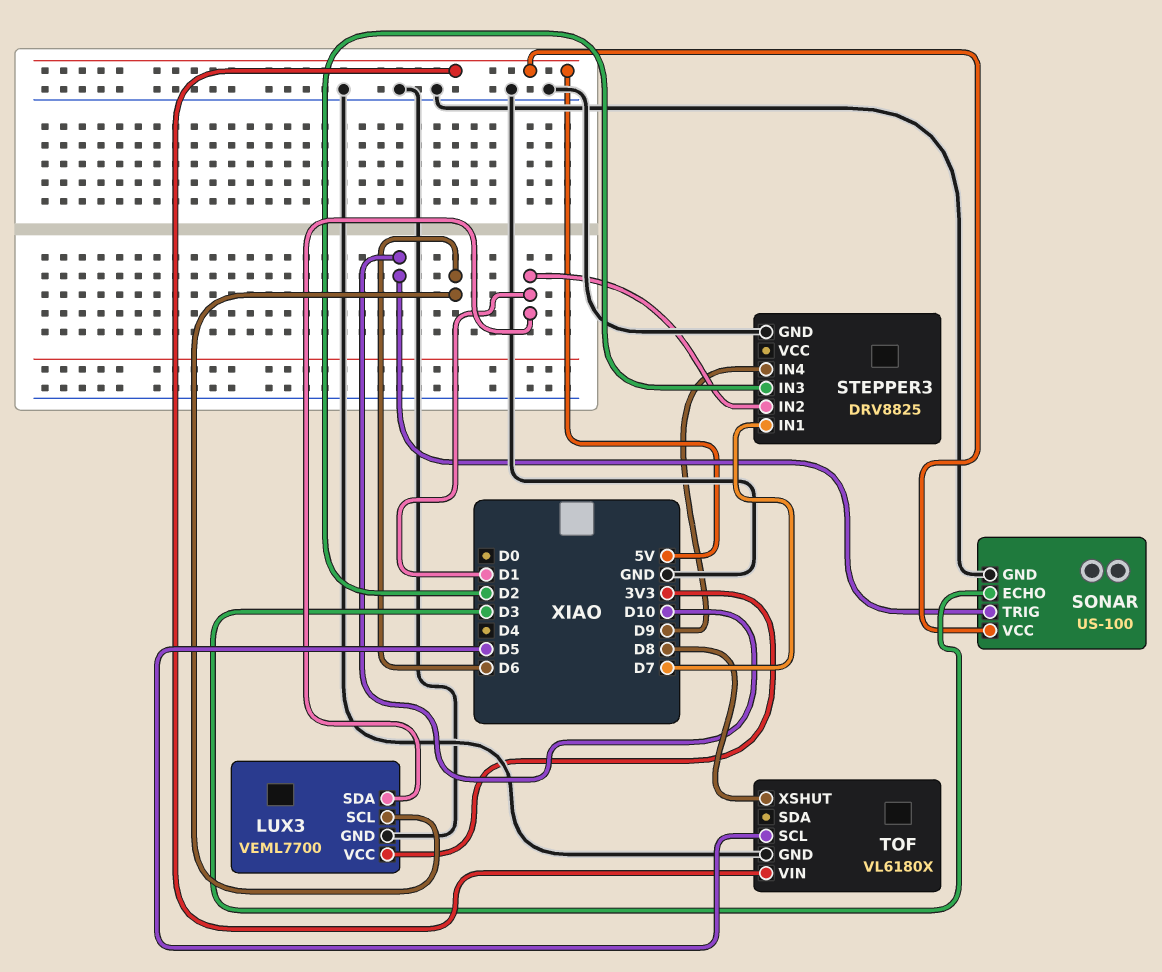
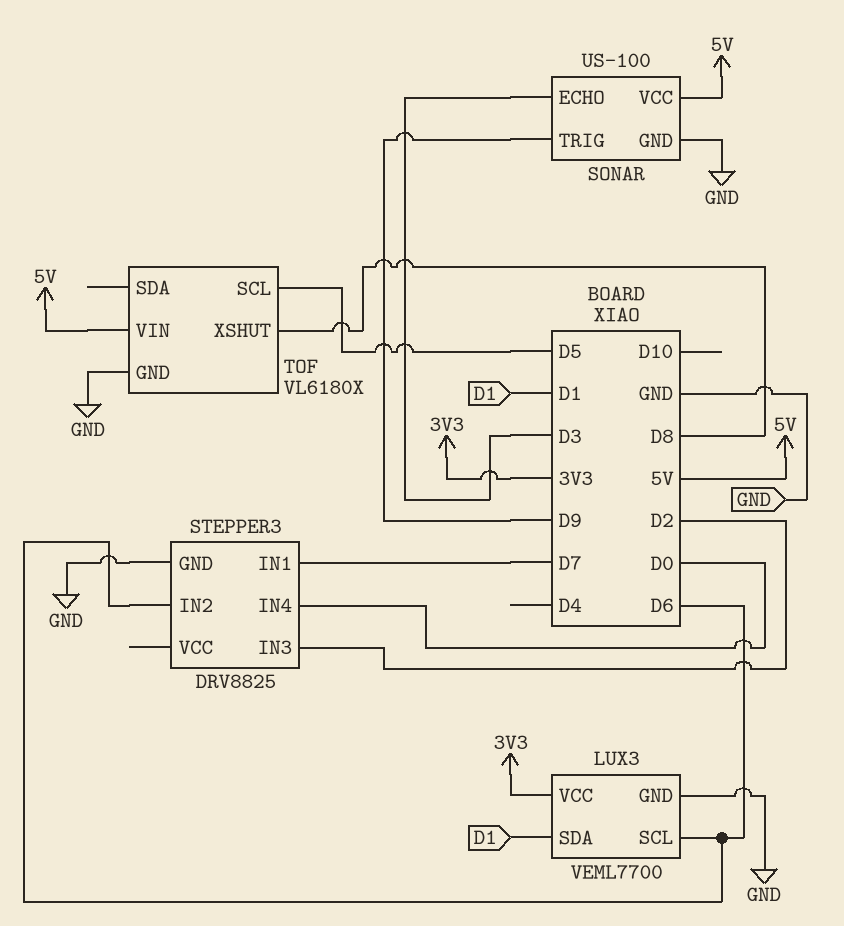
SONAR pin TRIG: D10 -> D9
STEPPER3 pin IN2: D1 -> D6
STEPPER3 pin IN4: D9 -> D0

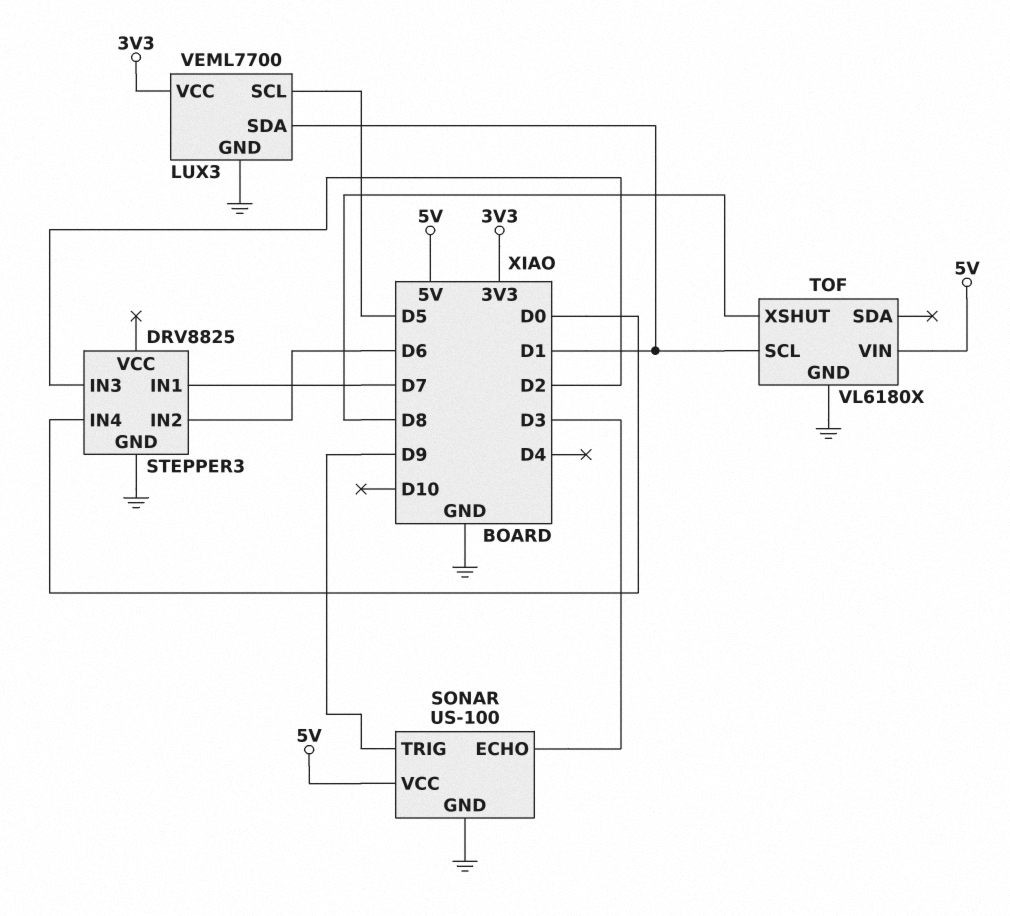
LUX3 pin SCL: D6 -> D5
TOF pin SCL: D5 -> D1

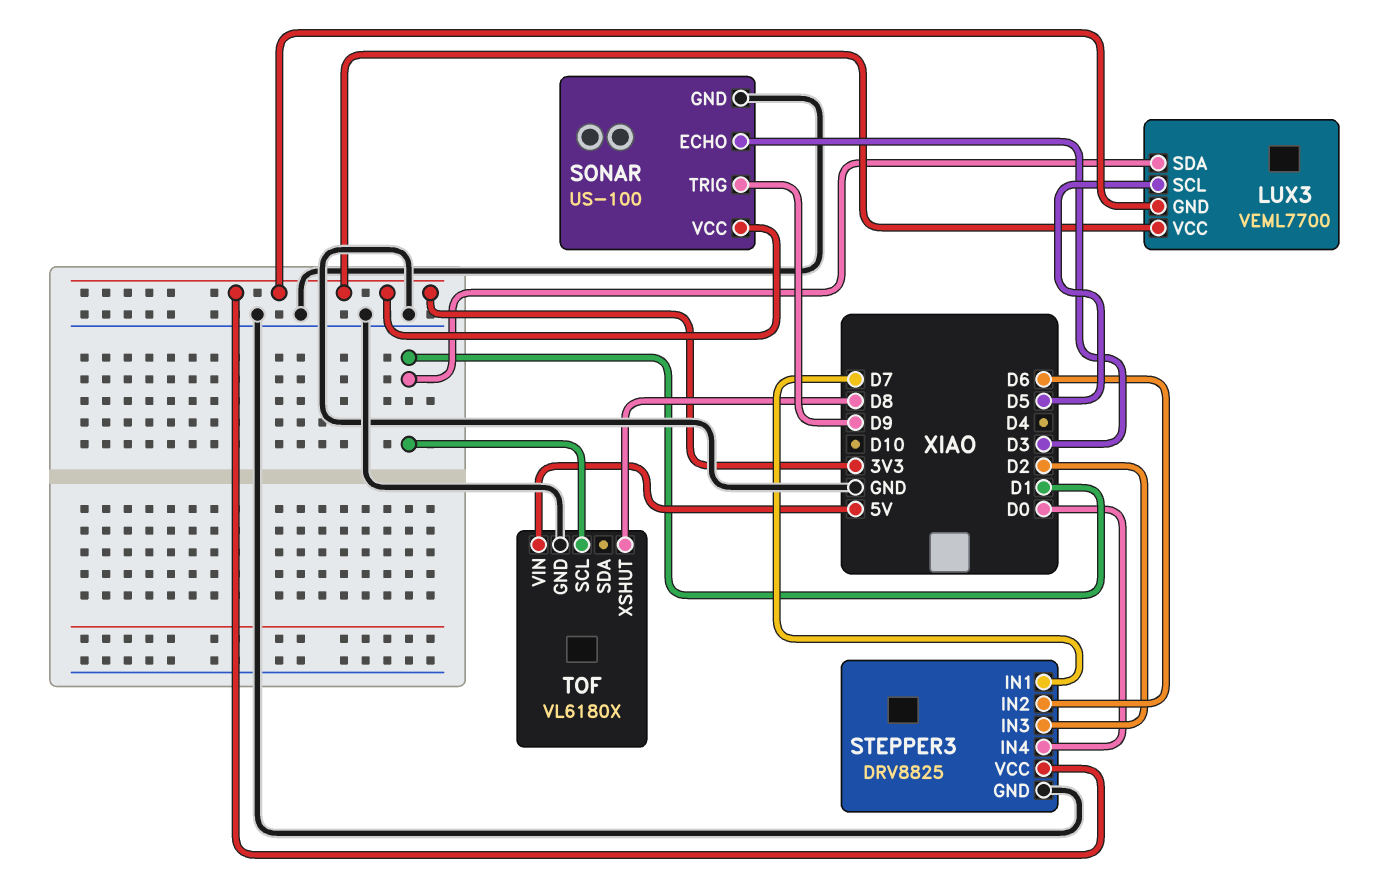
LUX3 pin GND: GND -> 3V3
SONAR pin VCC: 5V -> 3V3
STEPPER3 pin VCC: none -> 3V3

